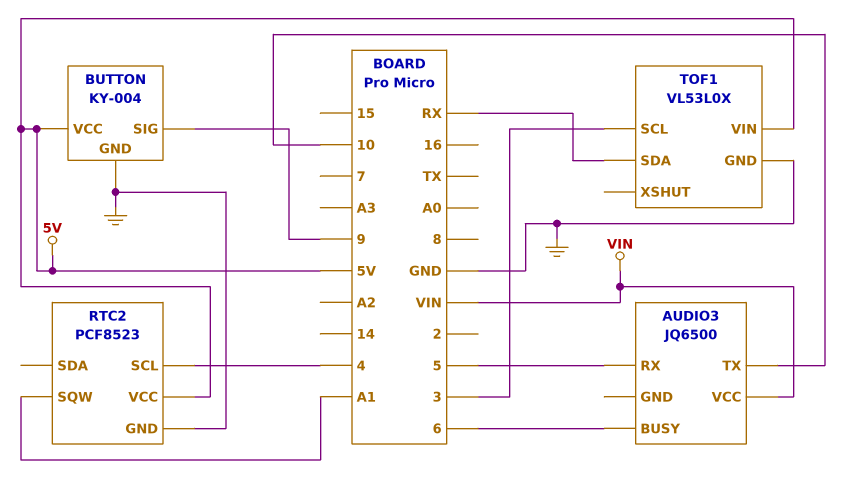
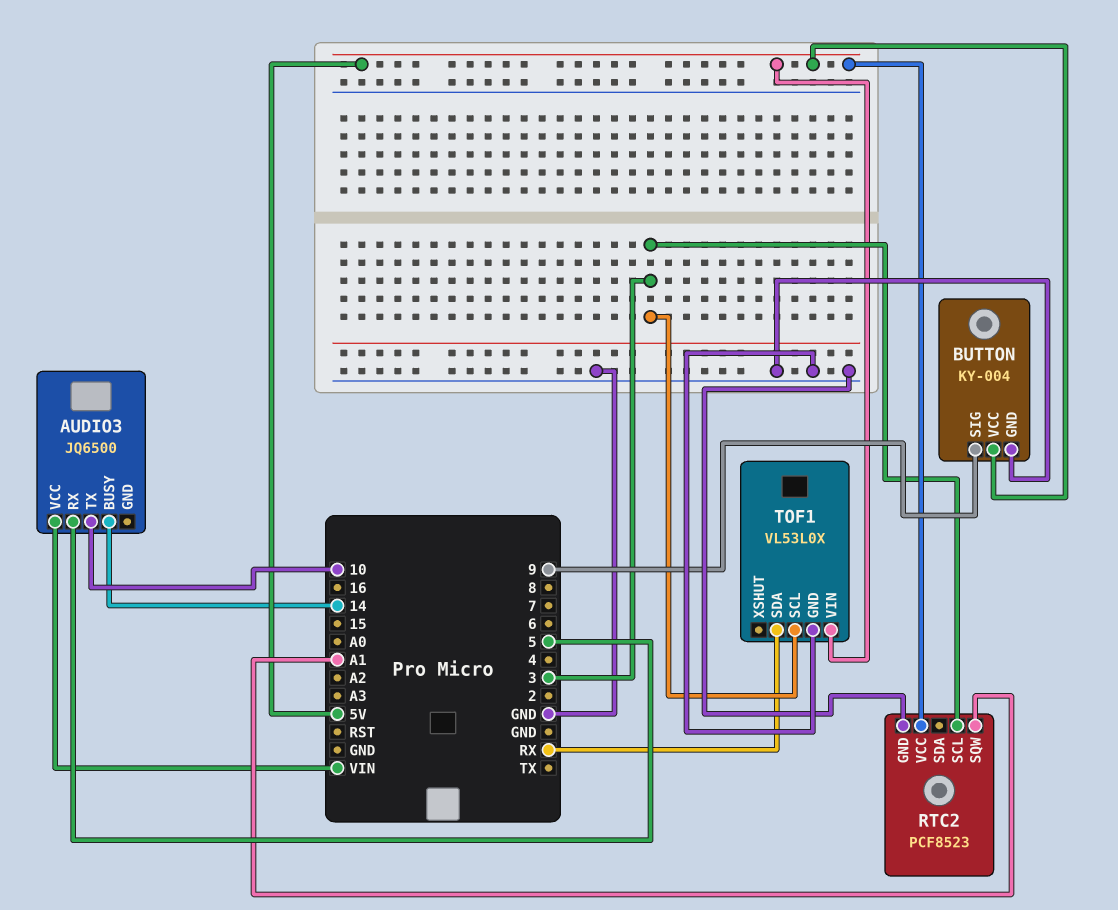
AUDIO3 pin BUSY: 6 -> 14
RTC2 pin SCL: 4 -> 3

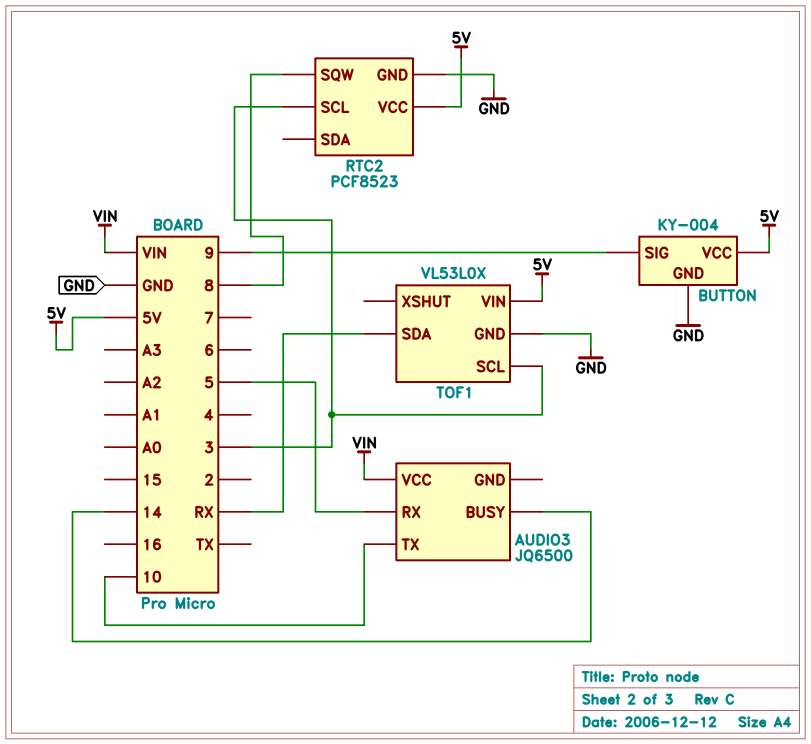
RTC2 pin SQW: A1 -> 8

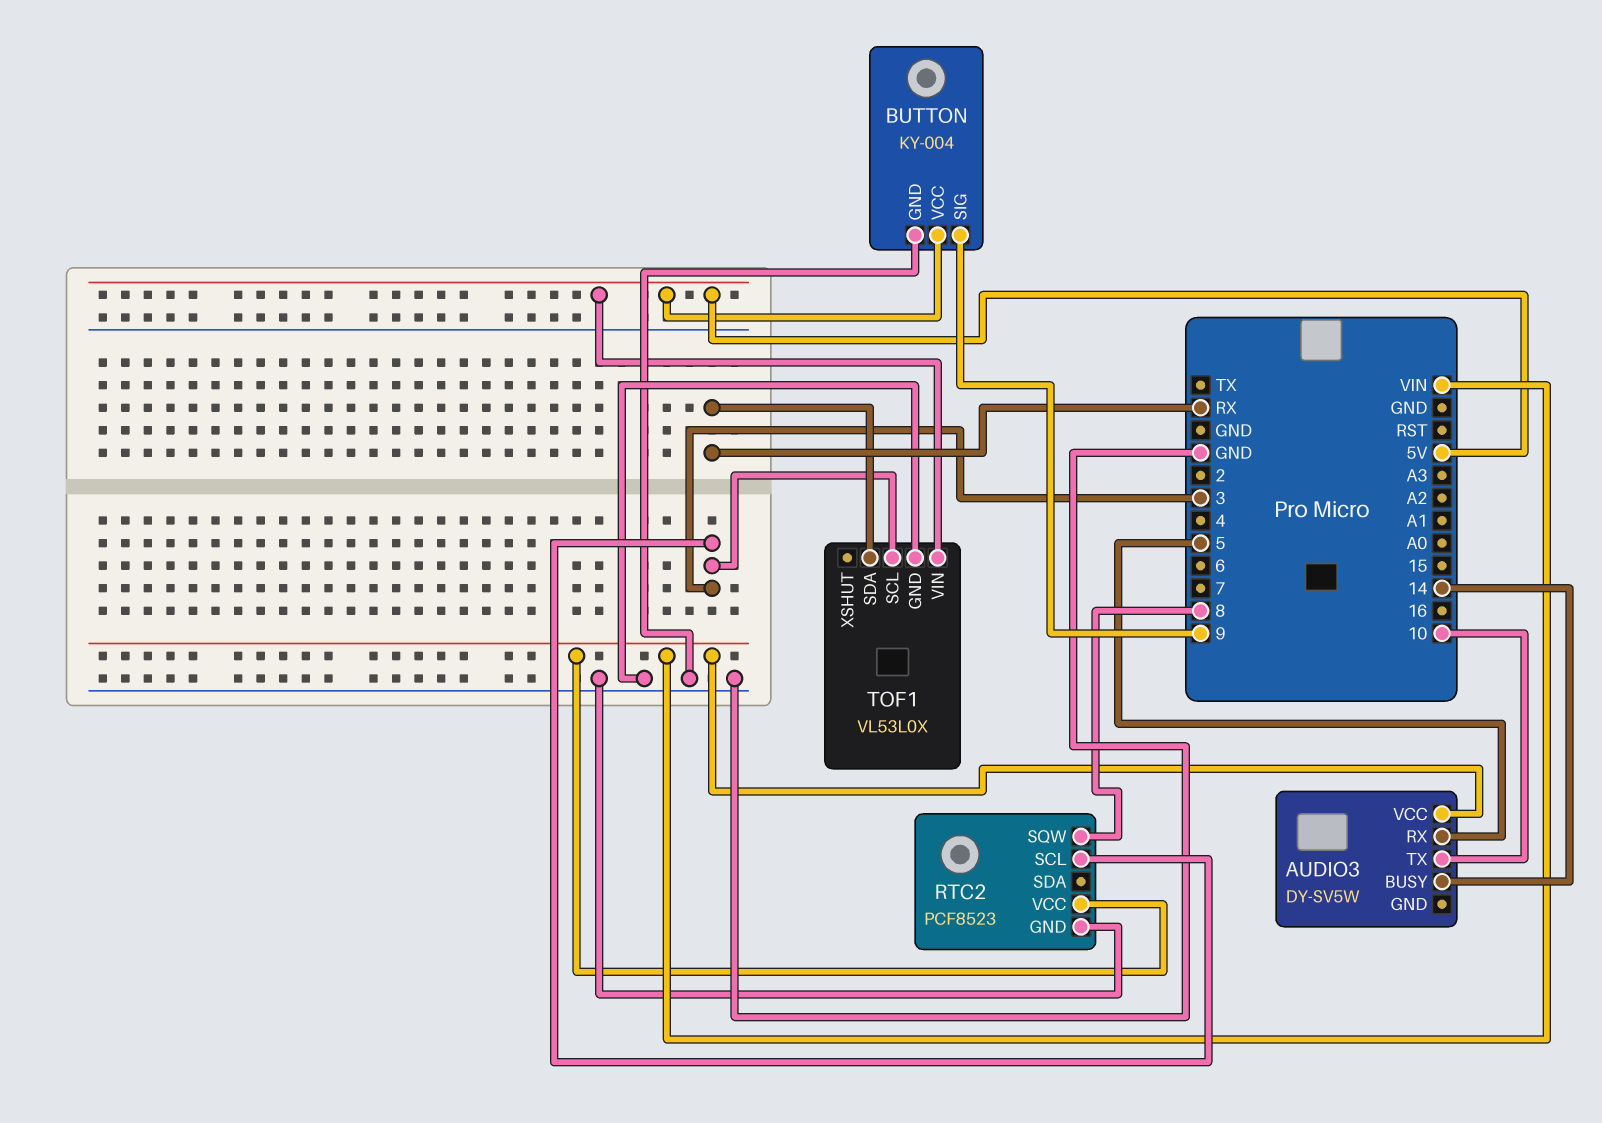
AUDIO3: JQ6500 -> DY-SV5W
RTC2 pin VCC: 5V -> VIN

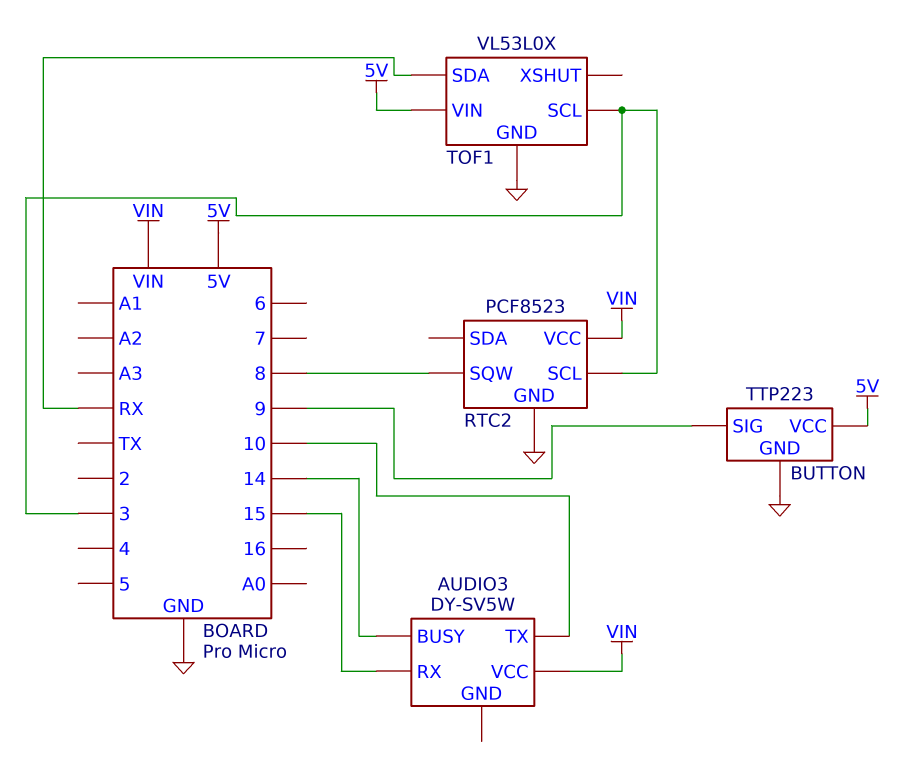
AUDIO3 pin RX: 5 -> 15
BUTTON: KY-004 -> TTP223

